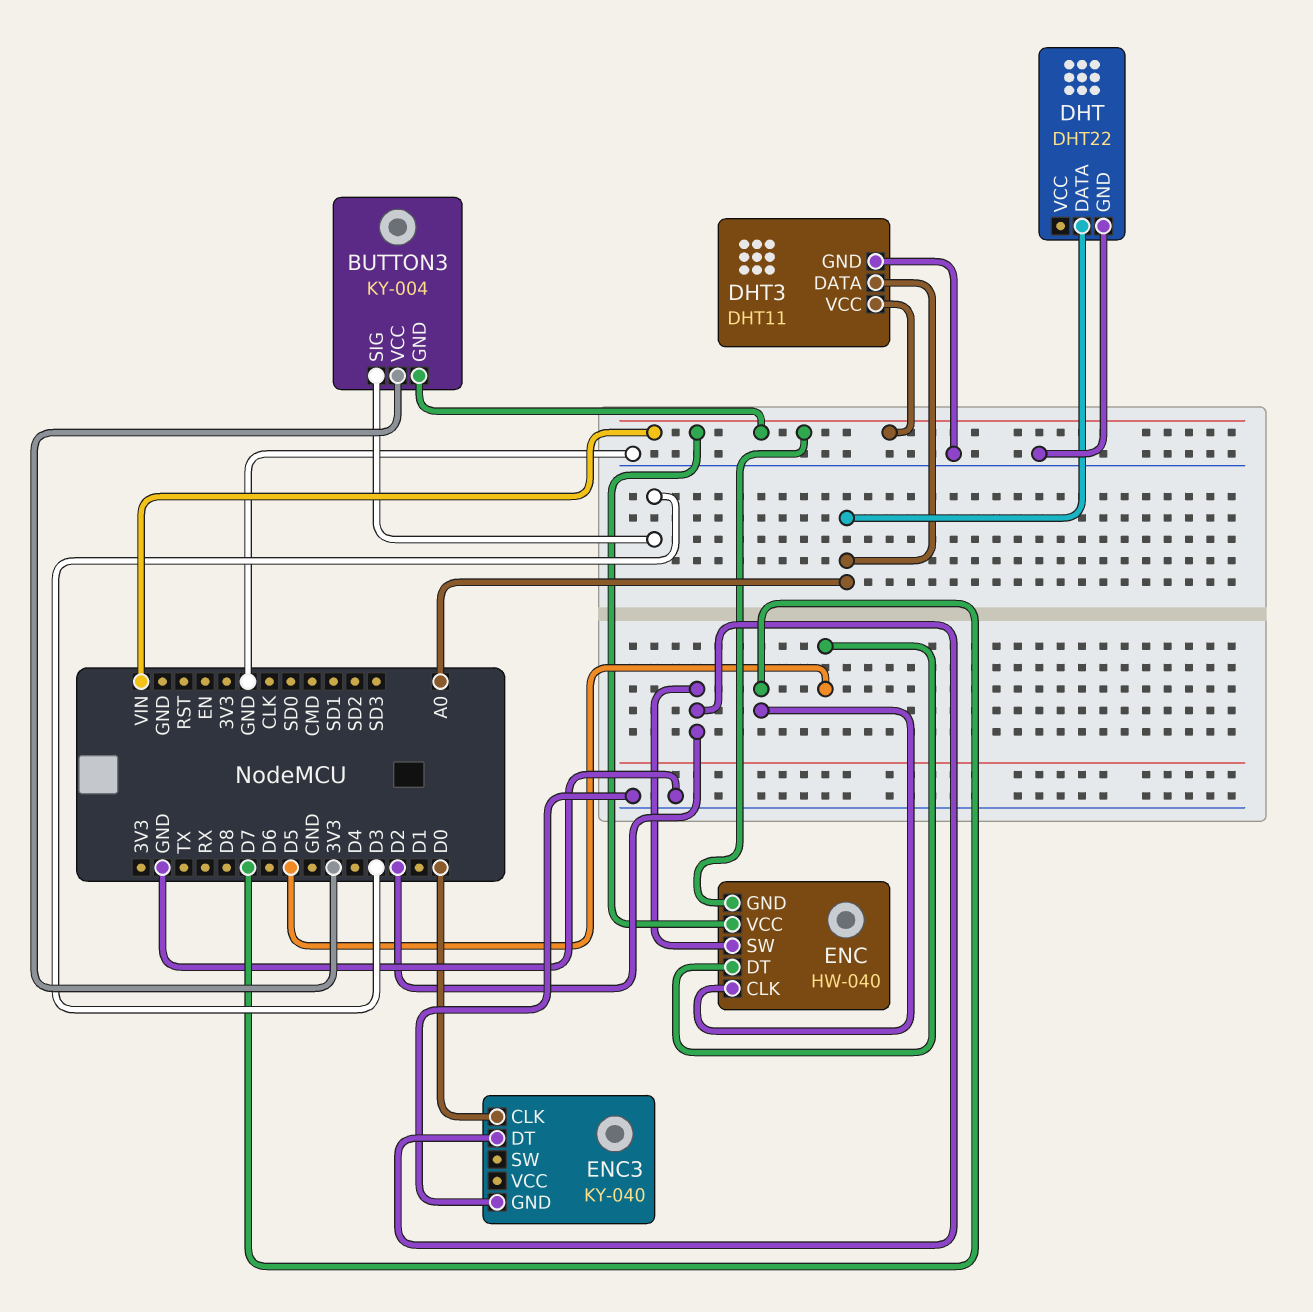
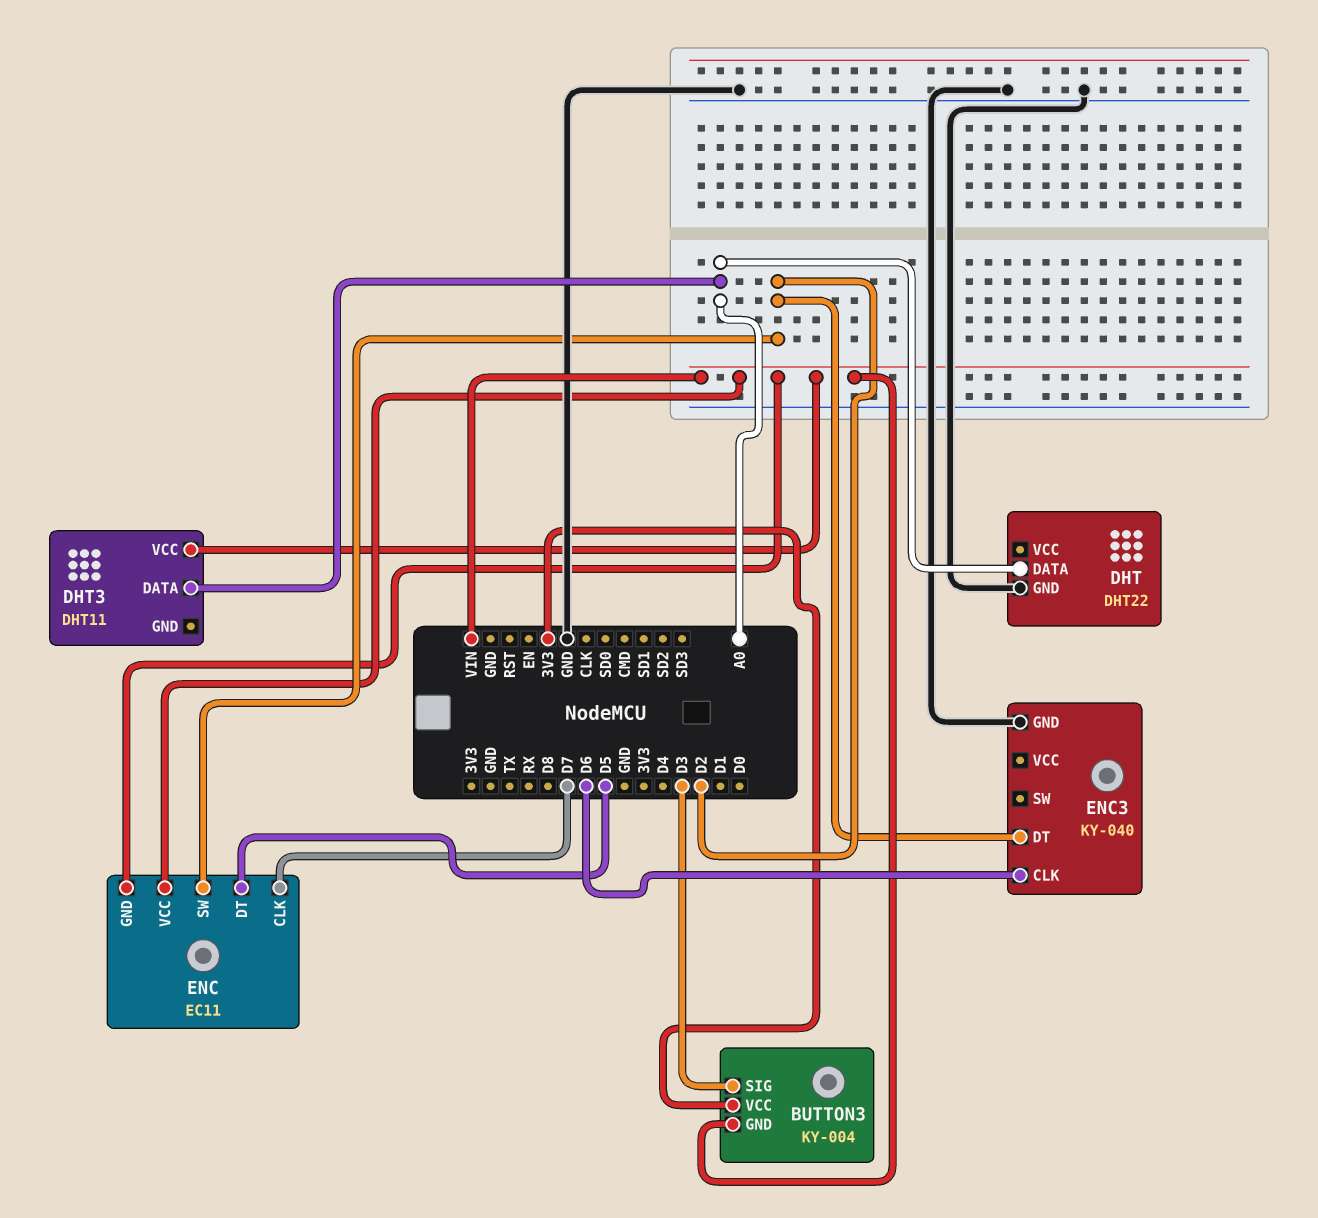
DHT3 pin GND: GND -> none
ENC: HW-040 -> EC11
ENC3 pin CLK: D0 -> D6

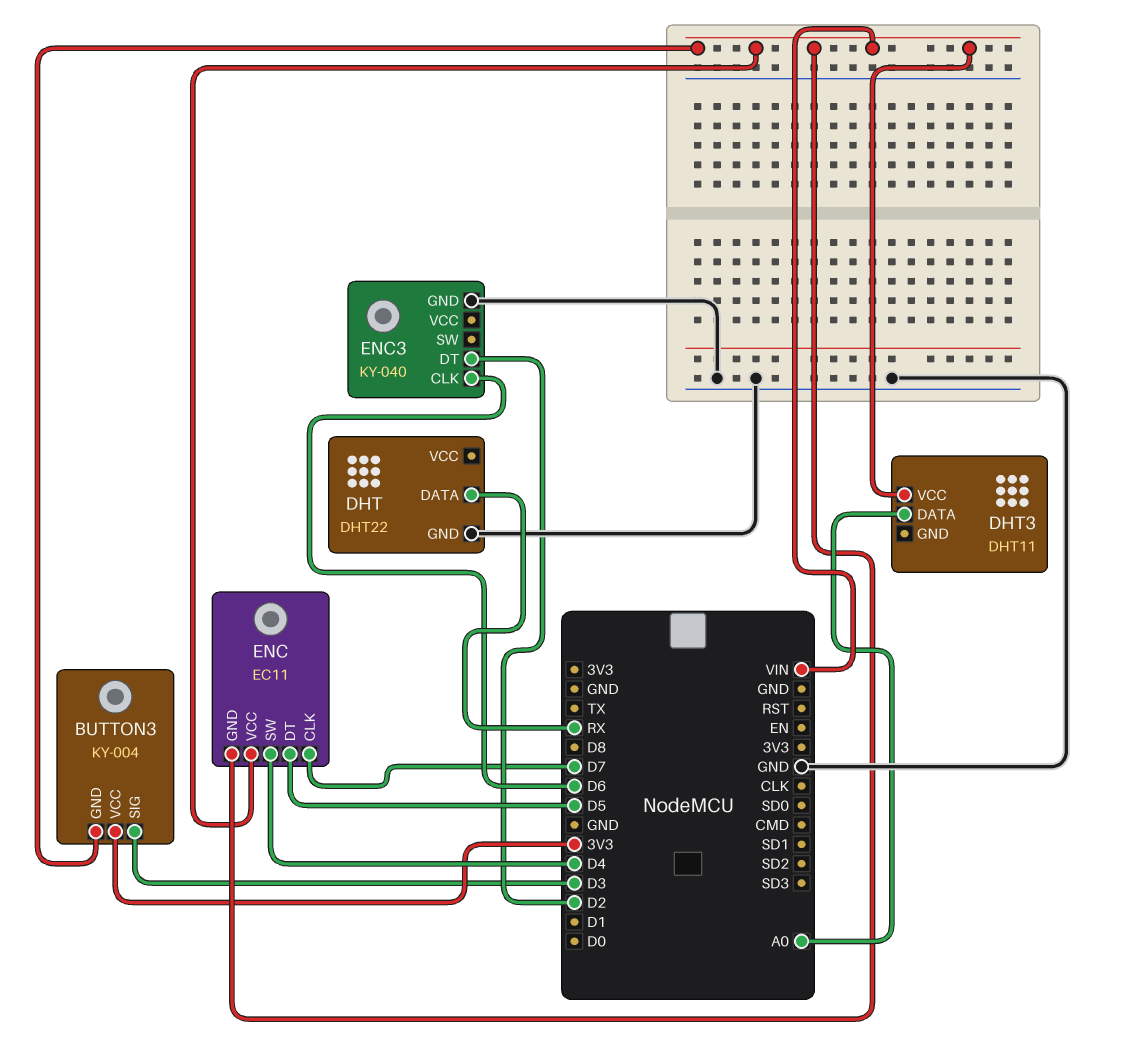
DHT pin DATA: A0 -> RX
ENC pin SW: D2 -> D4

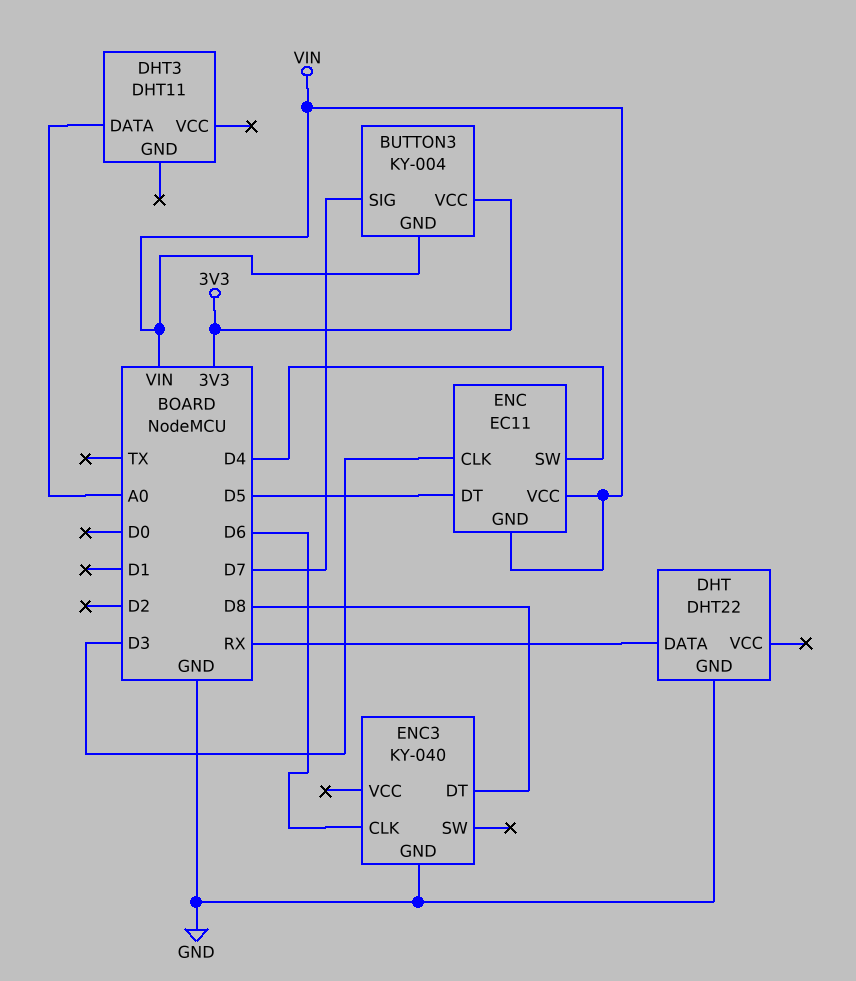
BUTTON3 pin SIG: D3 -> D7
DHT3 pin VCC: VIN -> none
ENC pin CLK: D7 -> D3
ENC3 pin DT: D2 -> D8

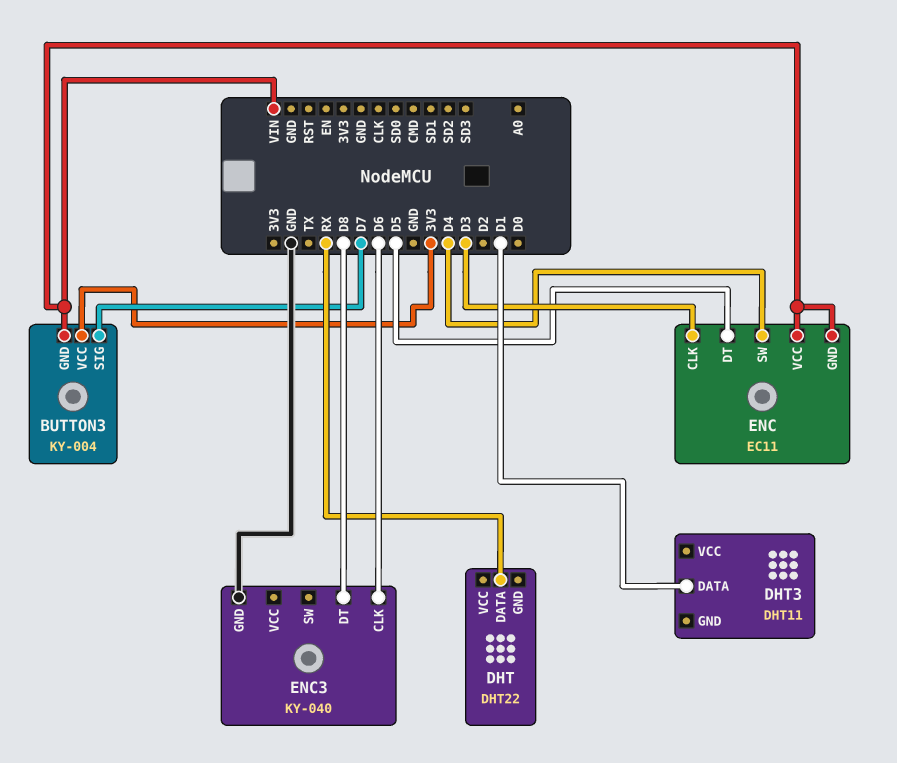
DHT pin GND: GND -> none
DHT3 pin DATA: A0 -> D1

